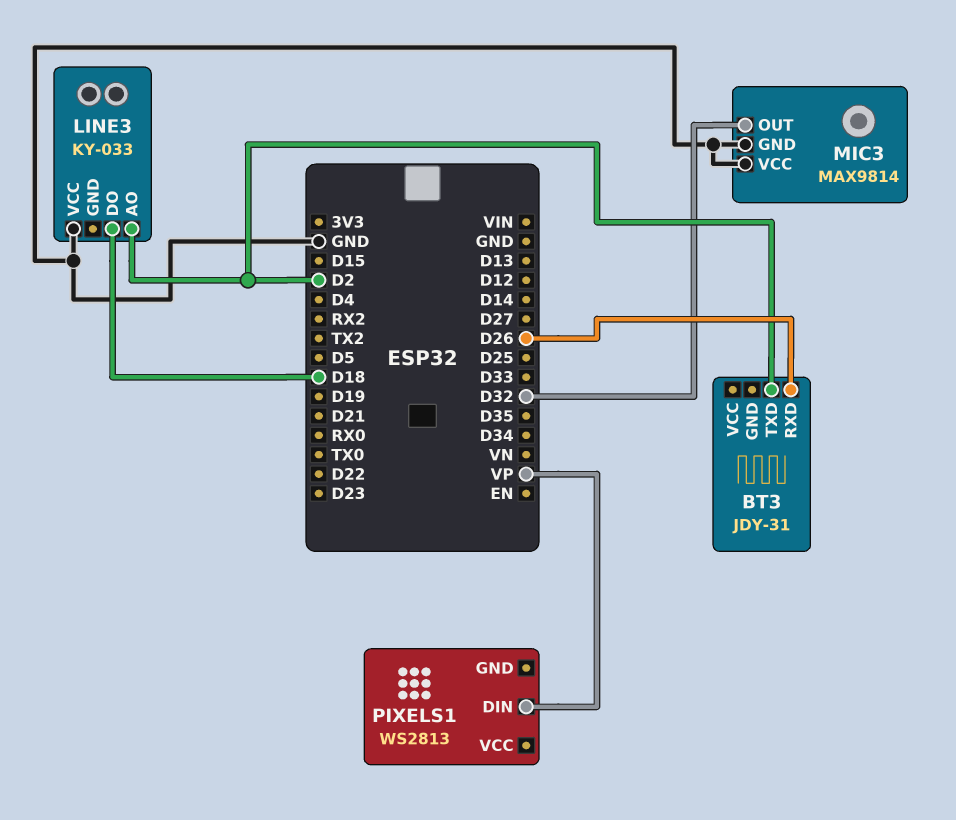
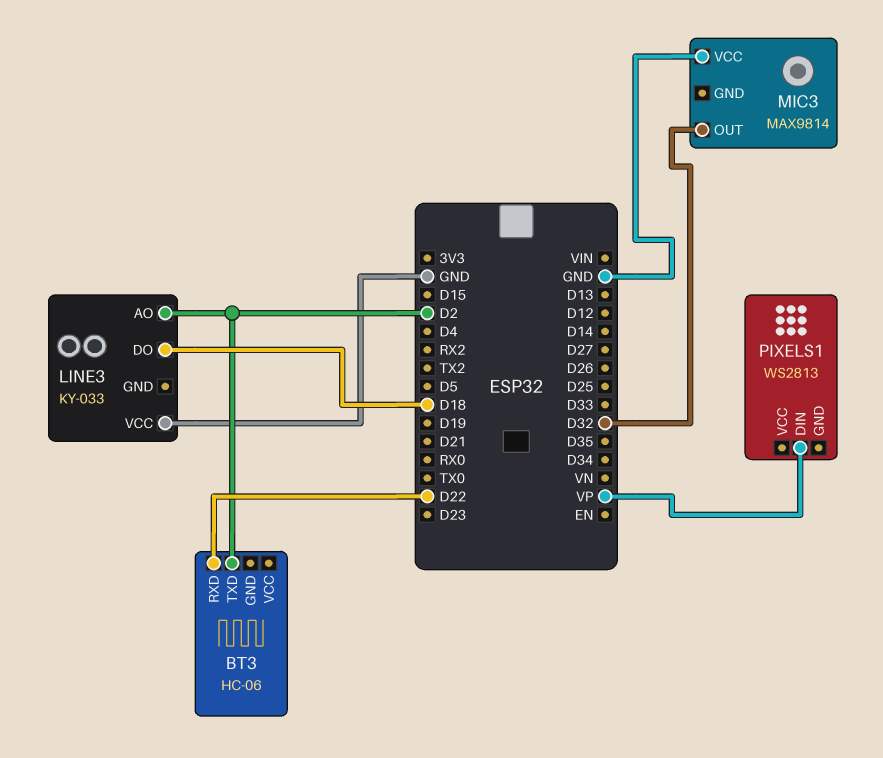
BT3: JDY-31 -> HC-06
BT3 pin RXD: D26 -> D22
MIC3 pin GND: GND -> none

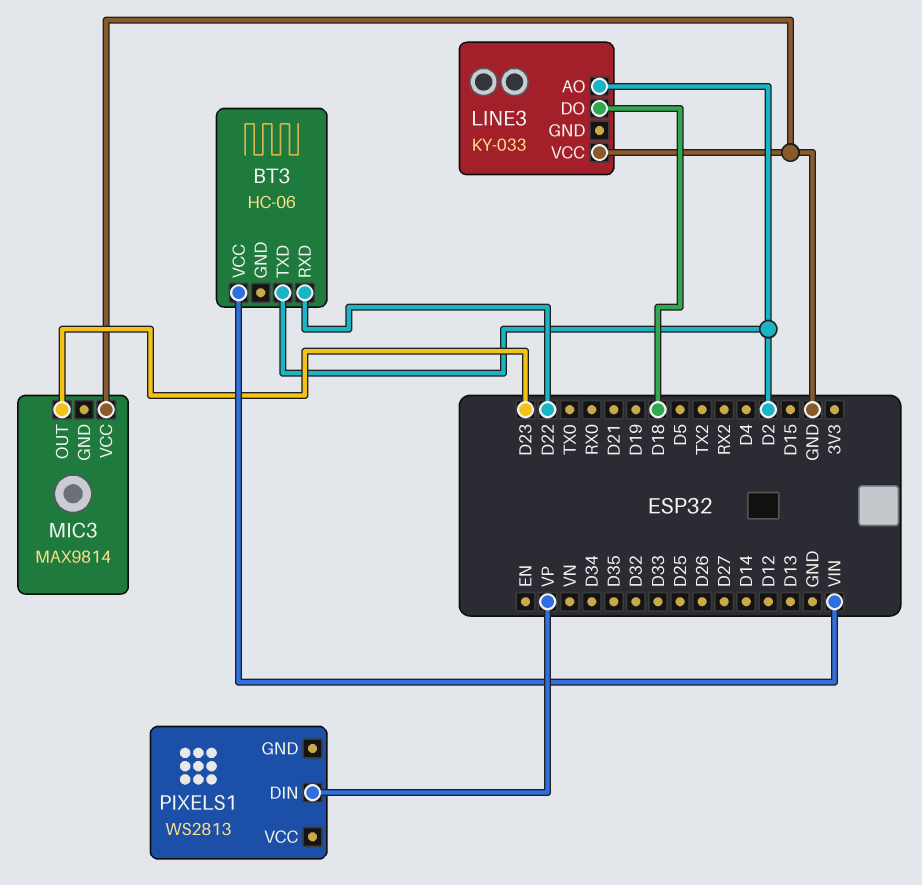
BT3 pin VCC: none -> VIN
MIC3 pin OUT: D32 -> D23

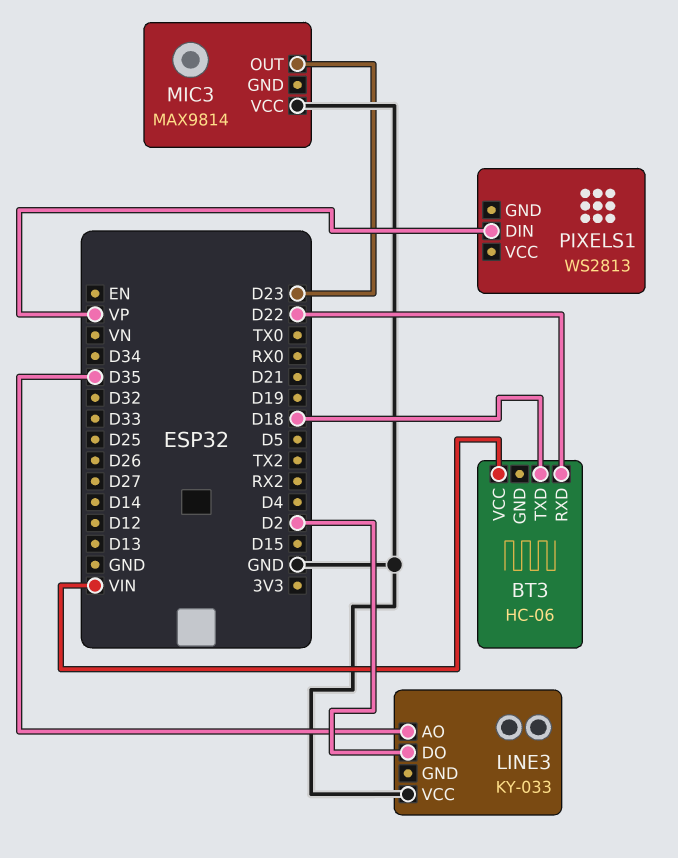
BT3 pin TXD: D2 -> D18
LINE3 pin AO: D2 -> D35
LINE3 pin DO: D18 -> D2

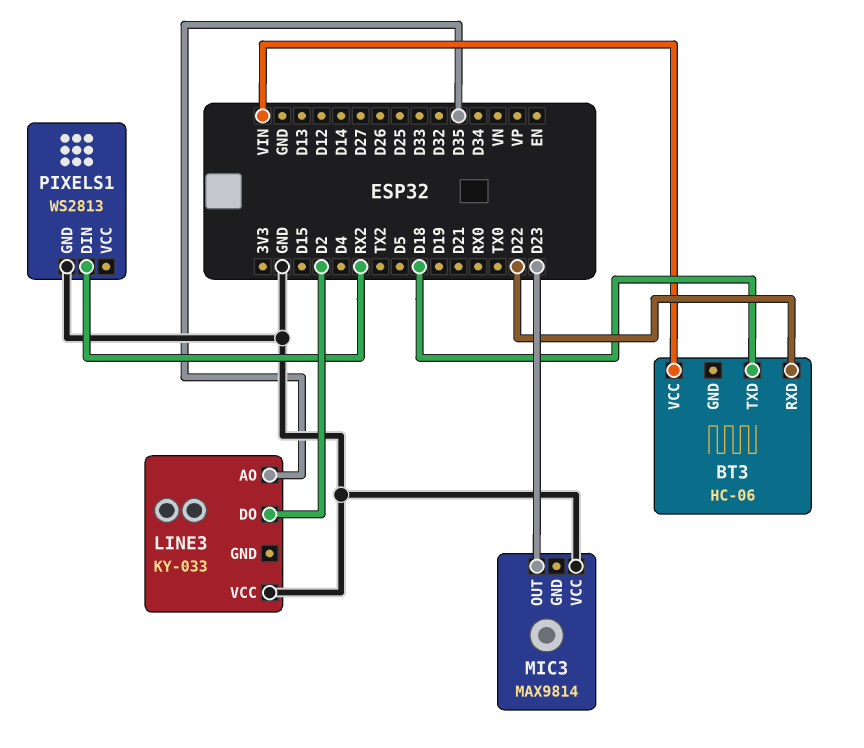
PIXELS1 pin DIN: VP -> RX2
PIXELS1 pin GND: none -> GND

